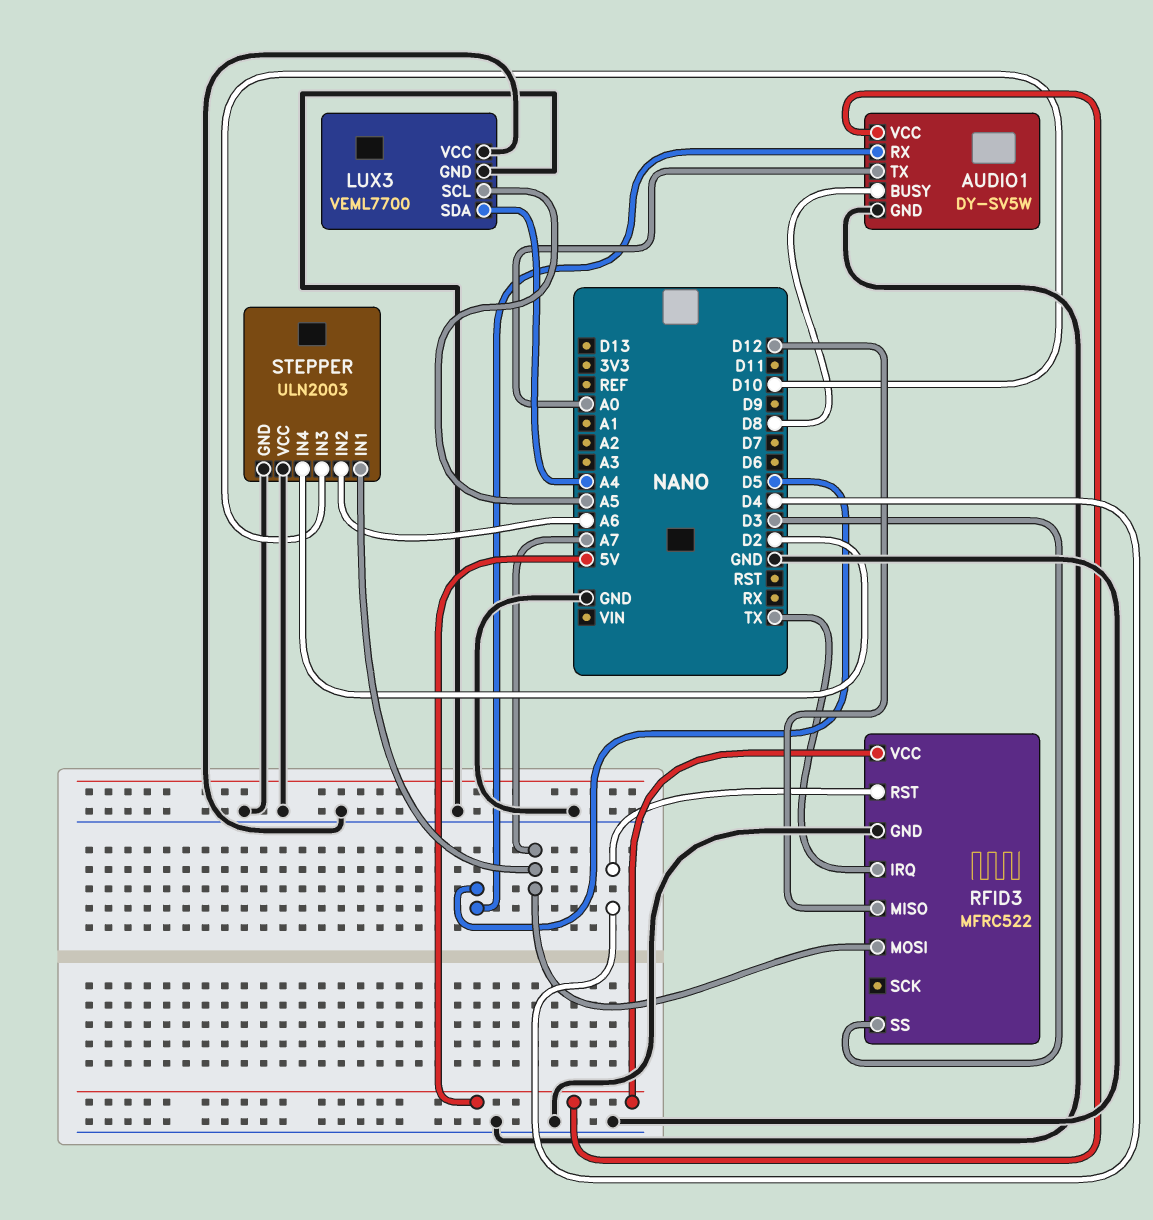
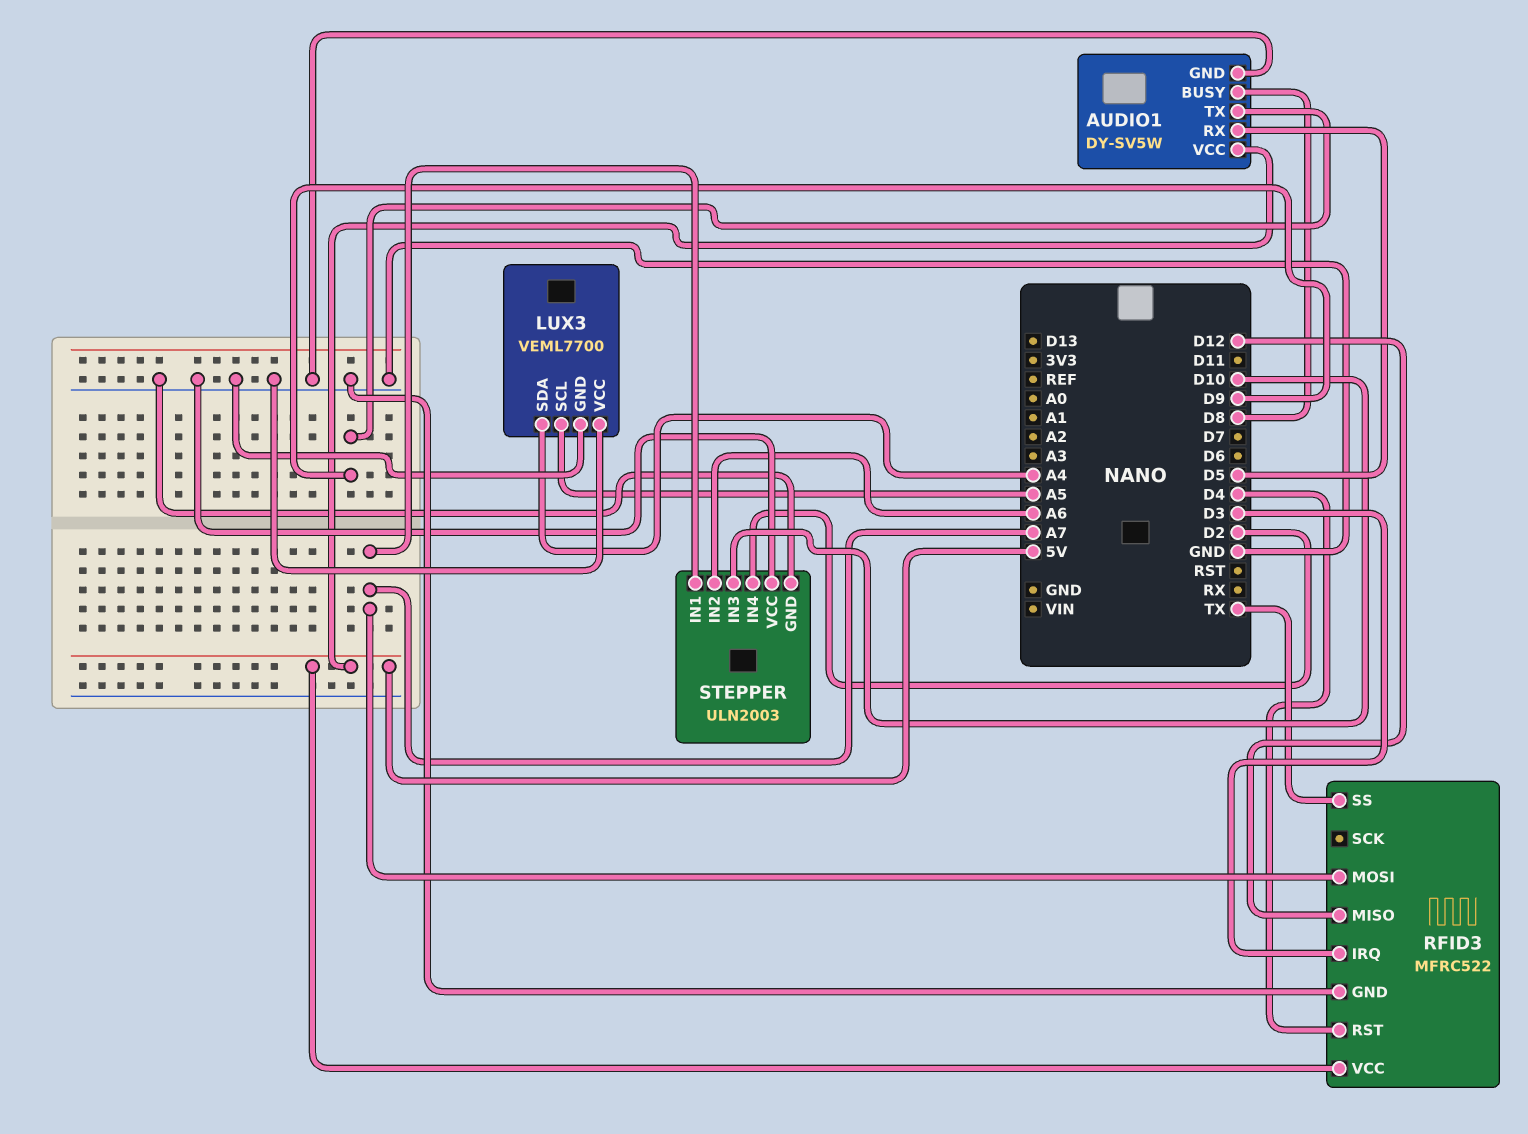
AUDIO1 pin TX: A0 -> D9
RFID3 pin IRQ: TX -> D3
RFID3 pin SS: D3 -> TX

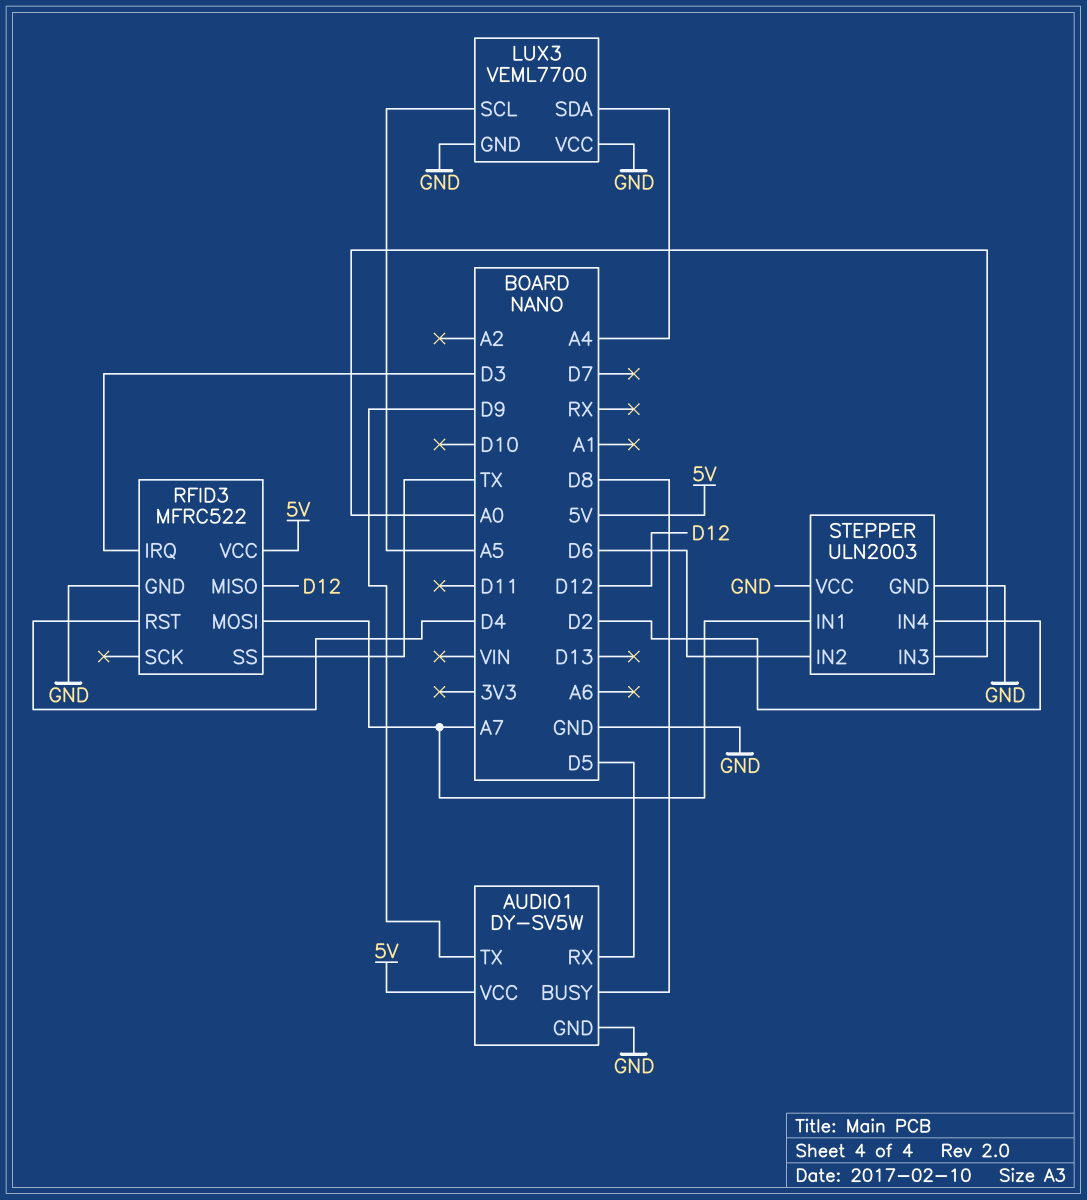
STEPPER pin IN2: A6 -> D6
STEPPER pin IN3: D10 -> A0

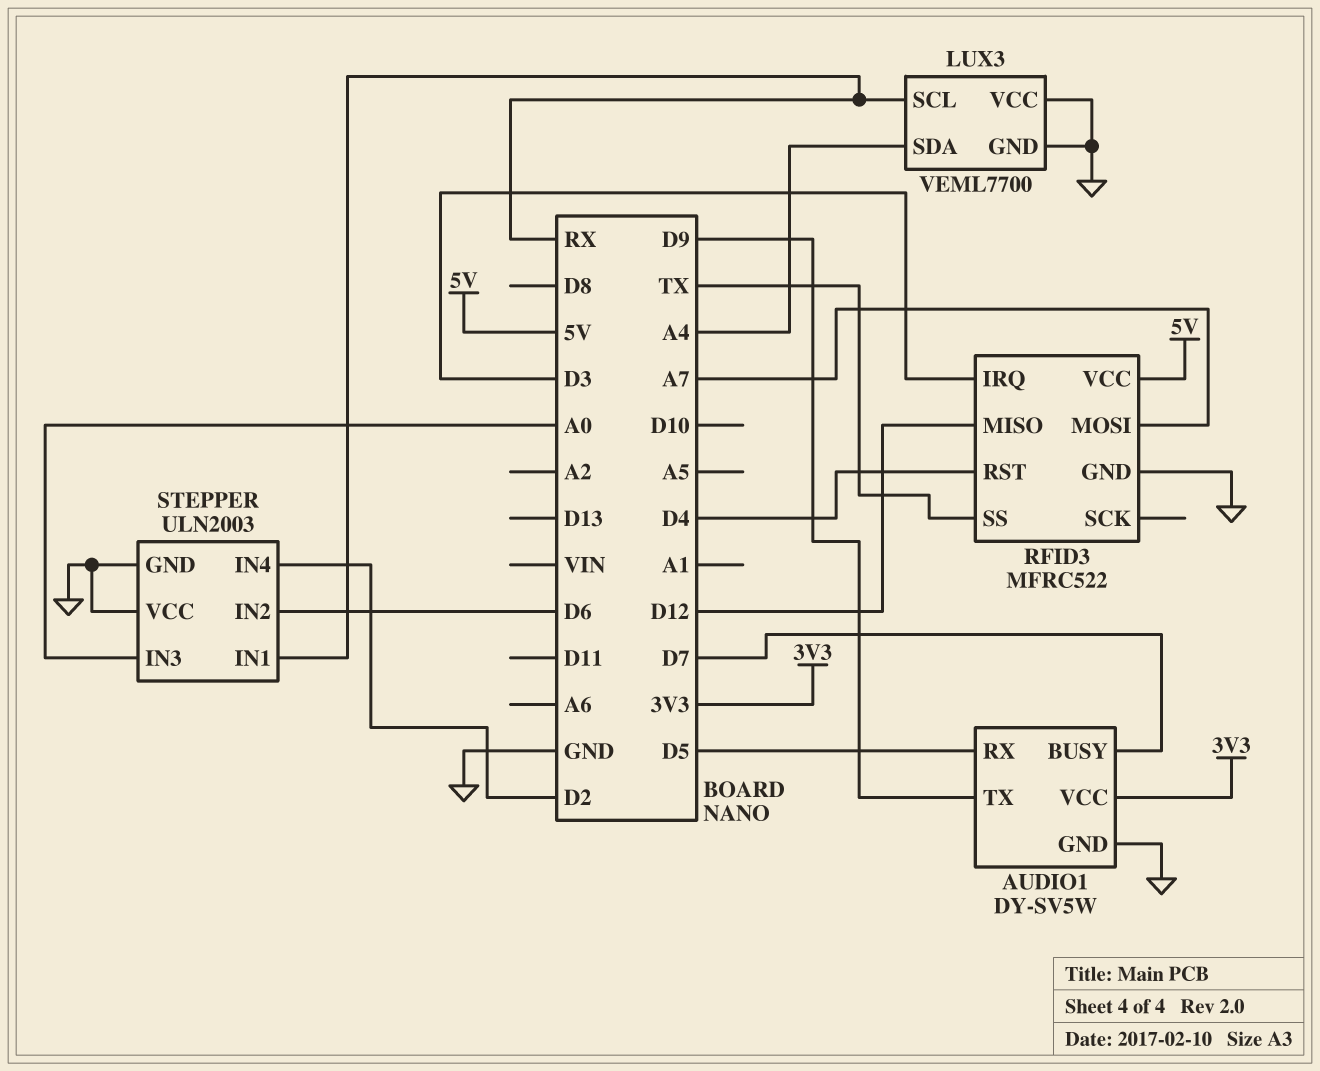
AUDIO1 pin BUSY: D8 -> D7
AUDIO1 pin VCC: 5V -> 3V3
LUX3 pin SCL: A5 -> RX
STEPPER pin IN1: A7 -> RX

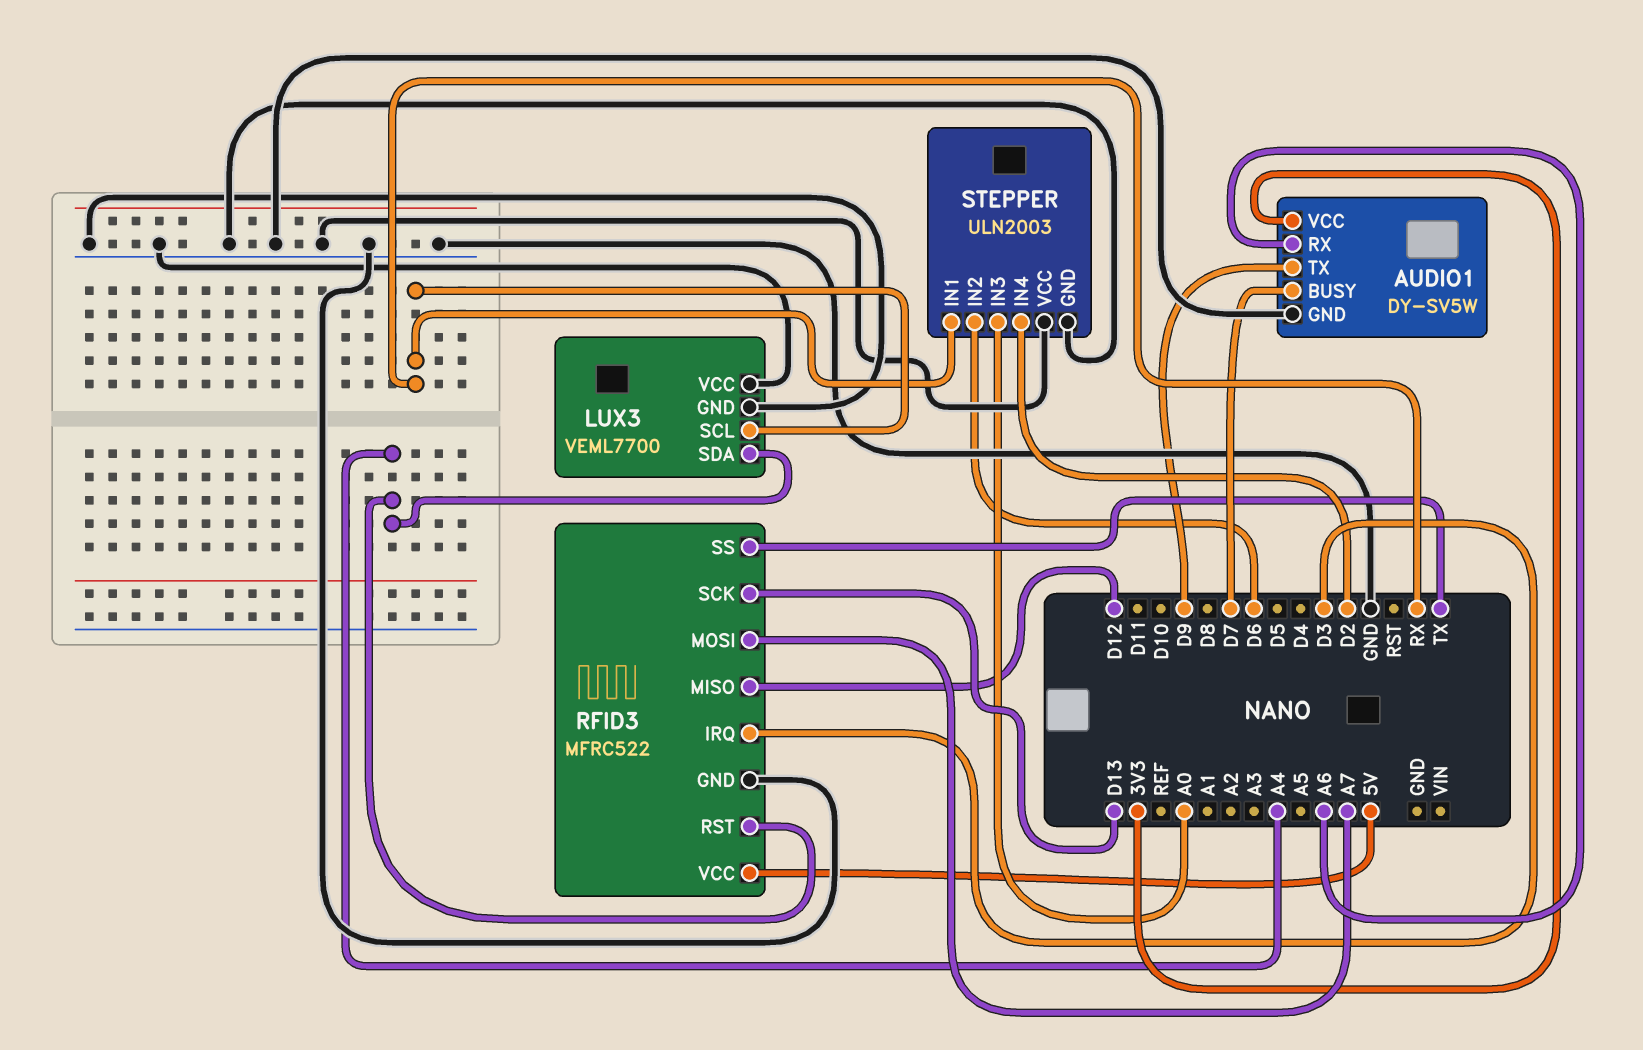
AUDIO1 pin RX: D5 -> A6
RFID3 pin RST: D4 -> A4
RFID3 pin SCK: none -> D13

